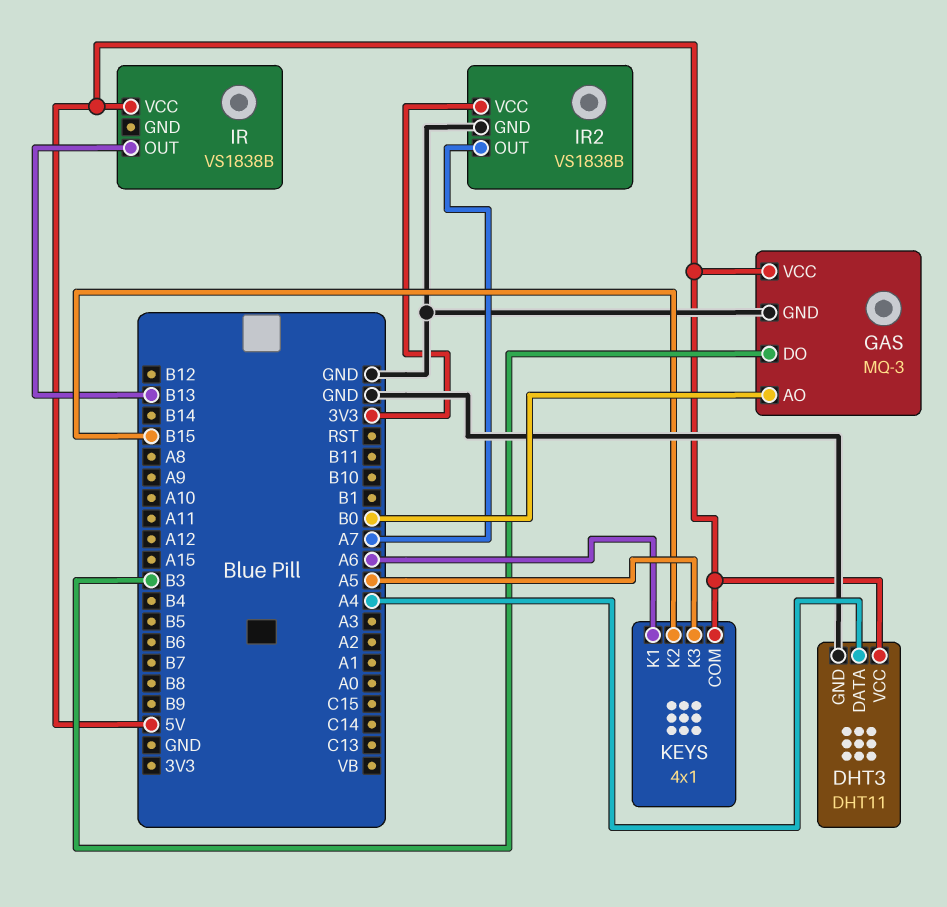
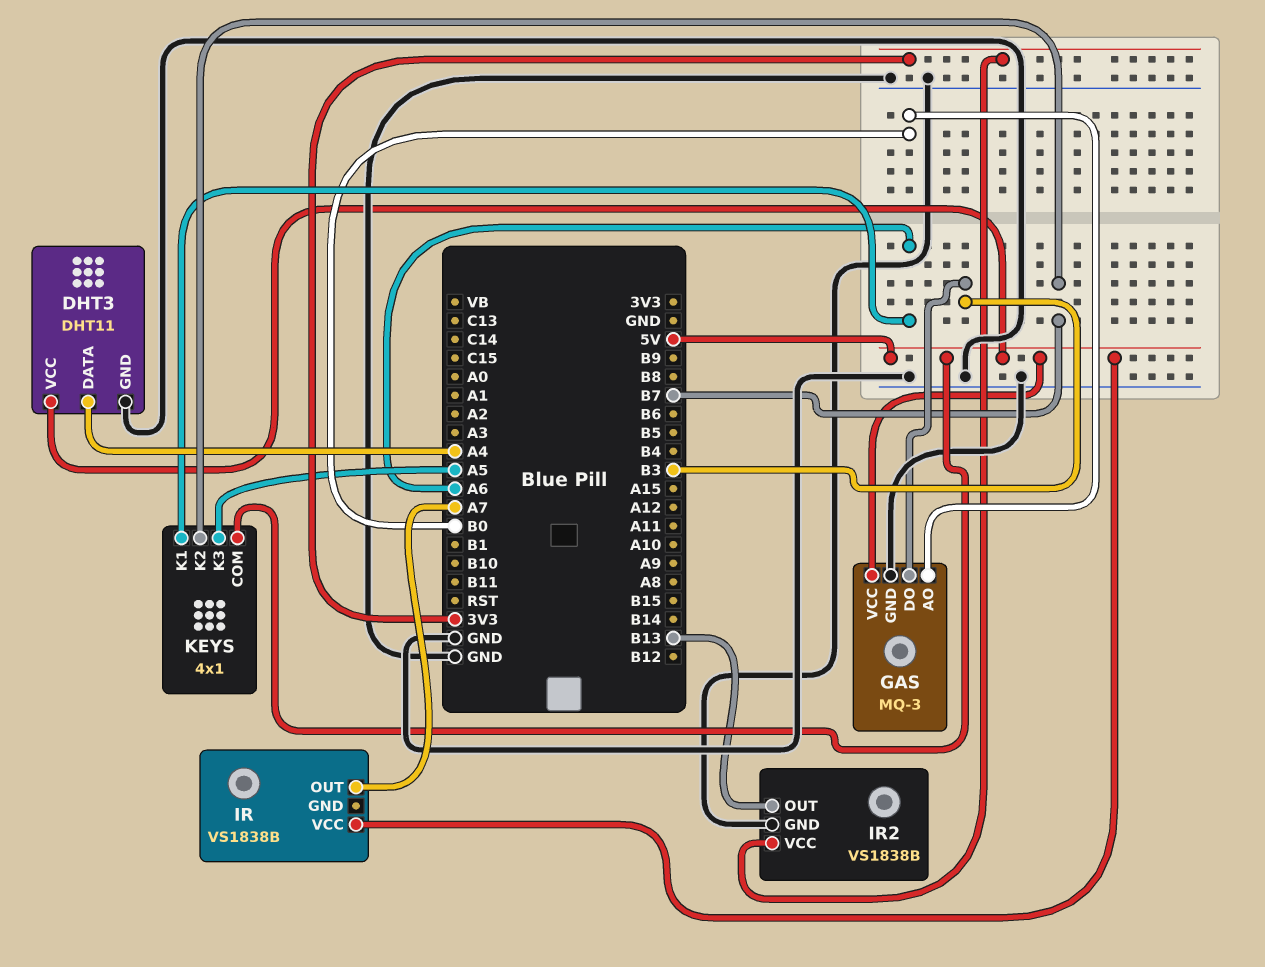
IR pin OUT: B13 -> A7
IR2 pin OUT: A7 -> B13
KEYS pin K2: B15 -> B7

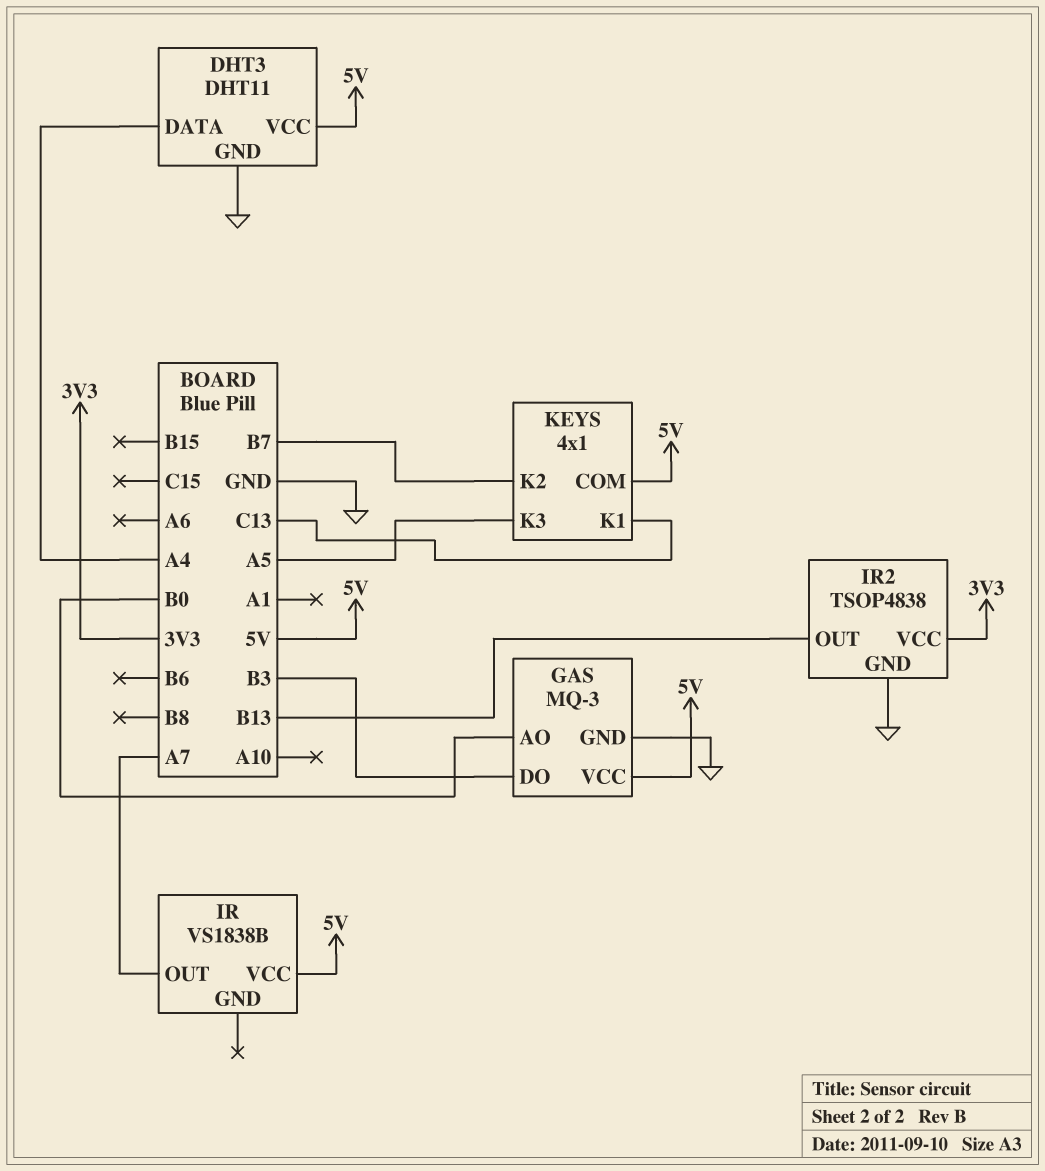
IR2: VS1838B -> TSOP4838
KEYS pin K1: A6 -> C13

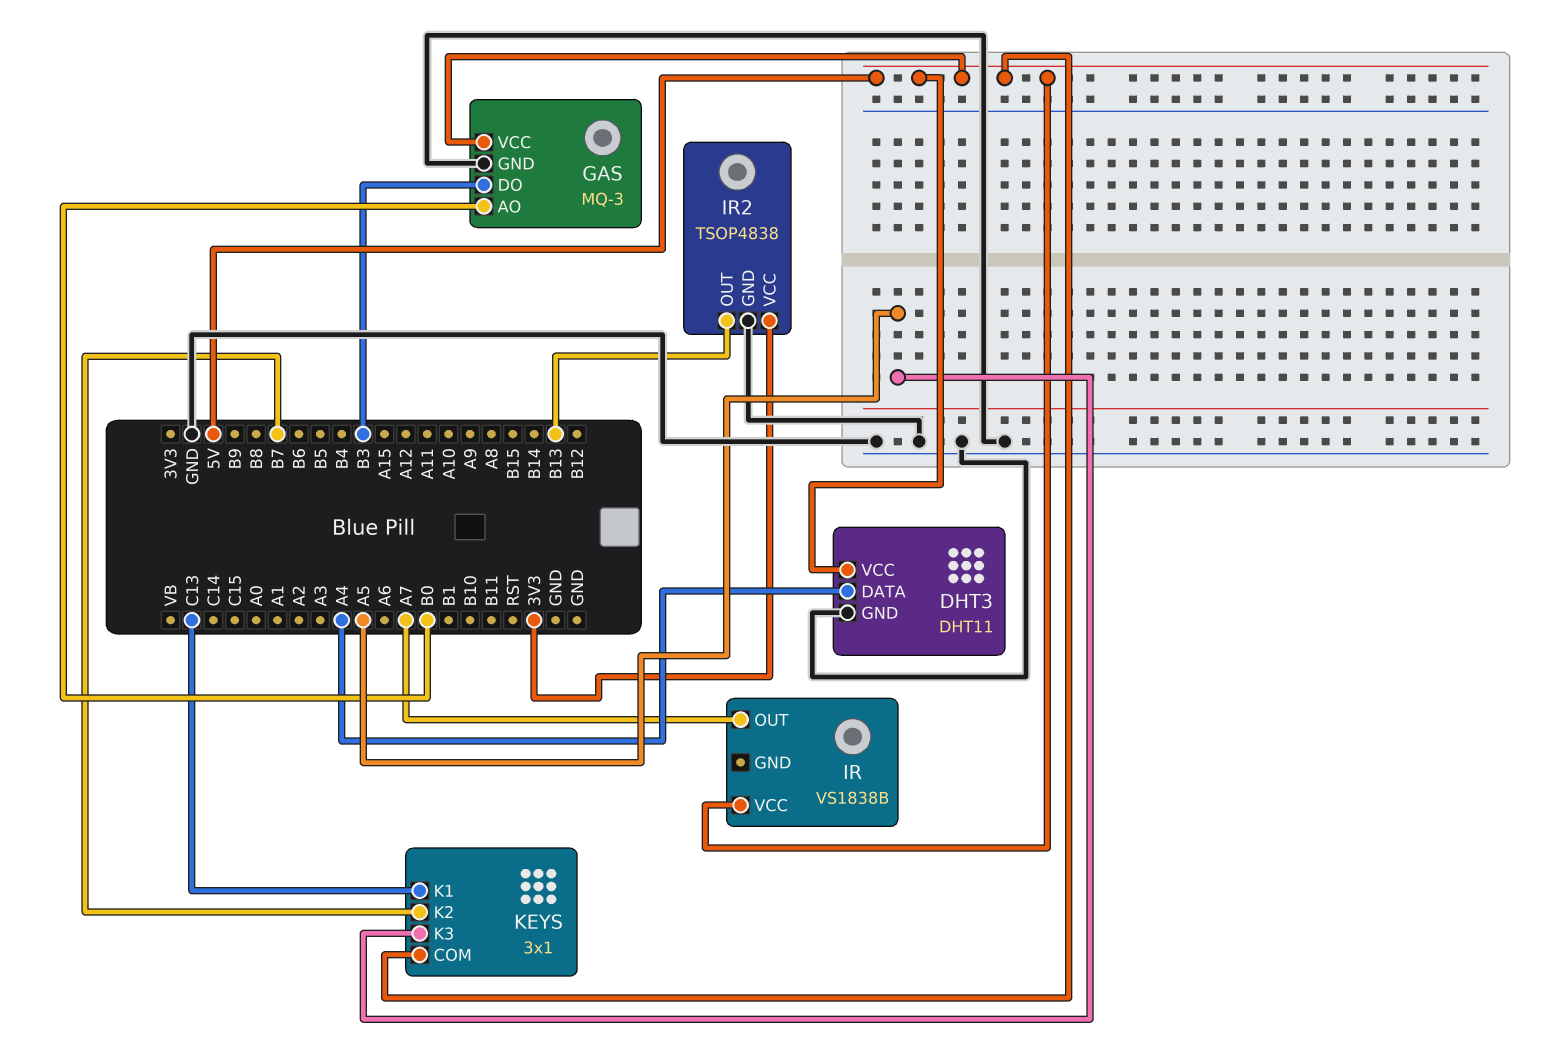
KEYS: 4x1 -> 3x1

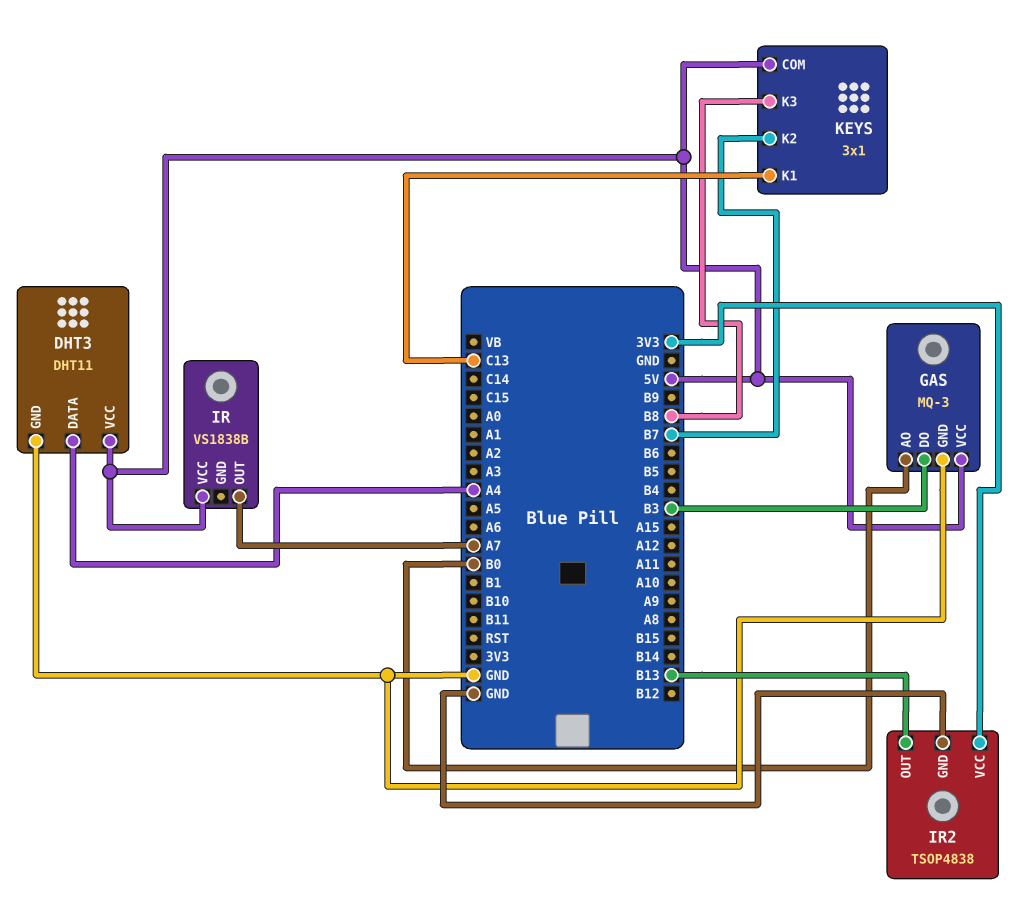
KEYS pin K3: A5 -> B8

